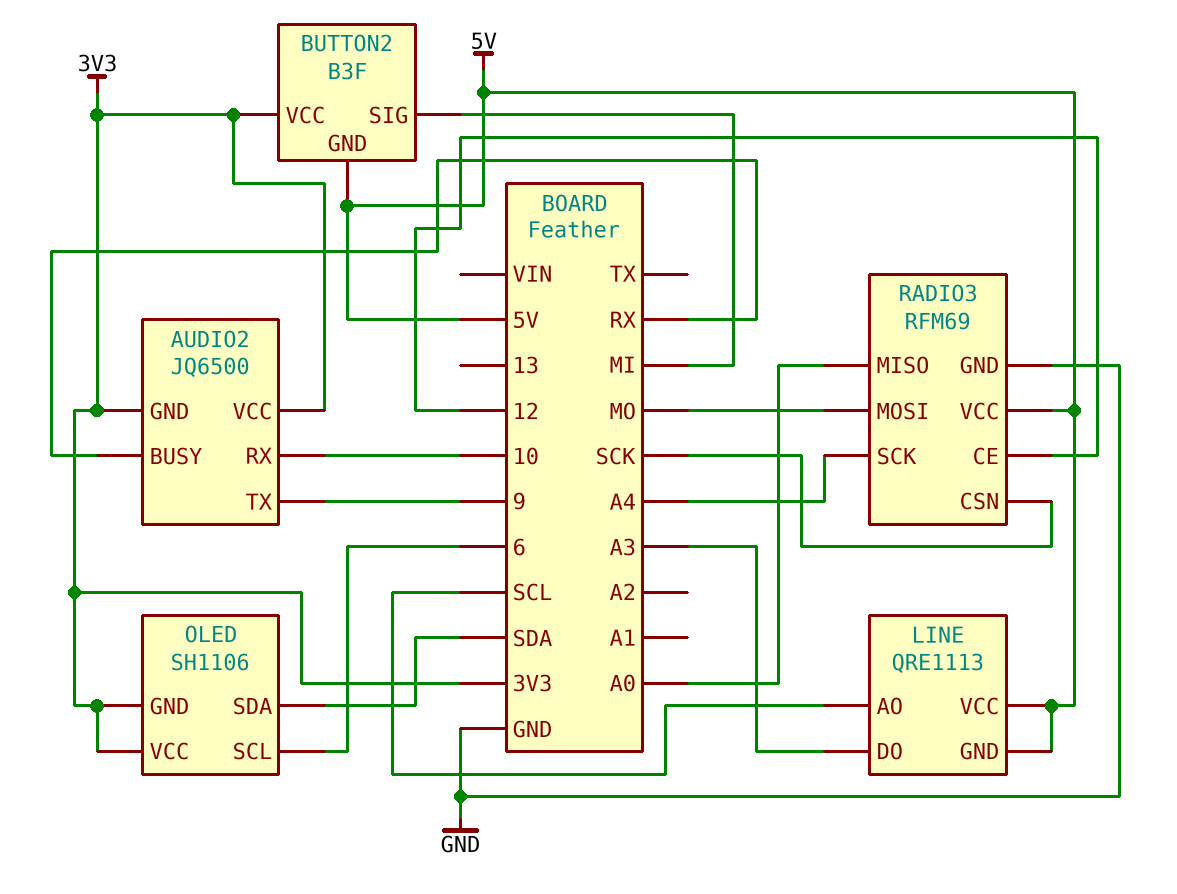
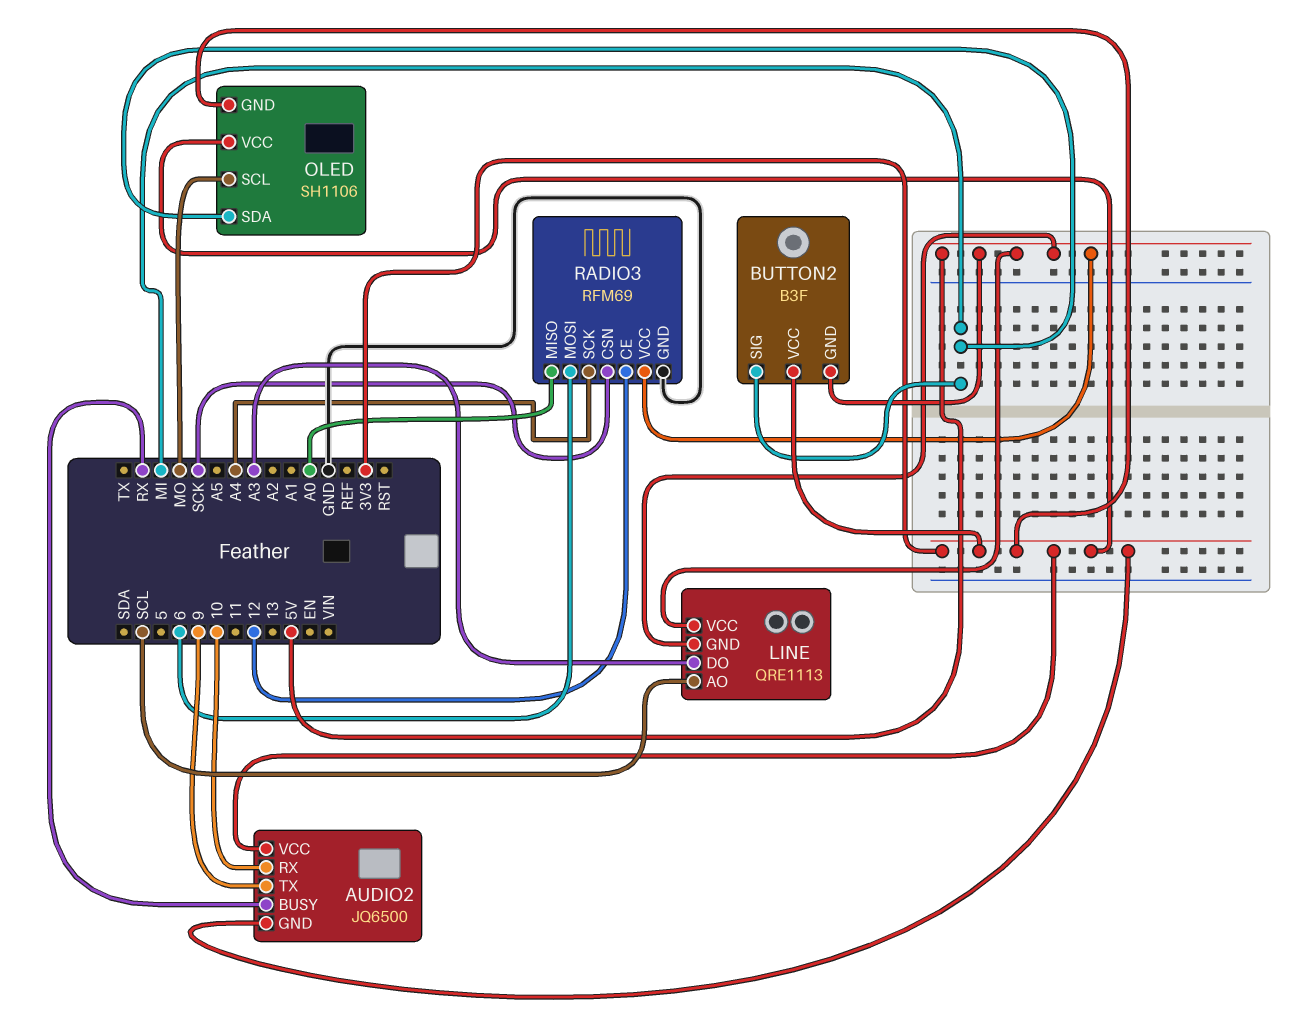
OLED pin SCL: 6 -> MO
OLED pin SDA: SDA -> MI
RADIO3 pin MOSI: MO -> 6

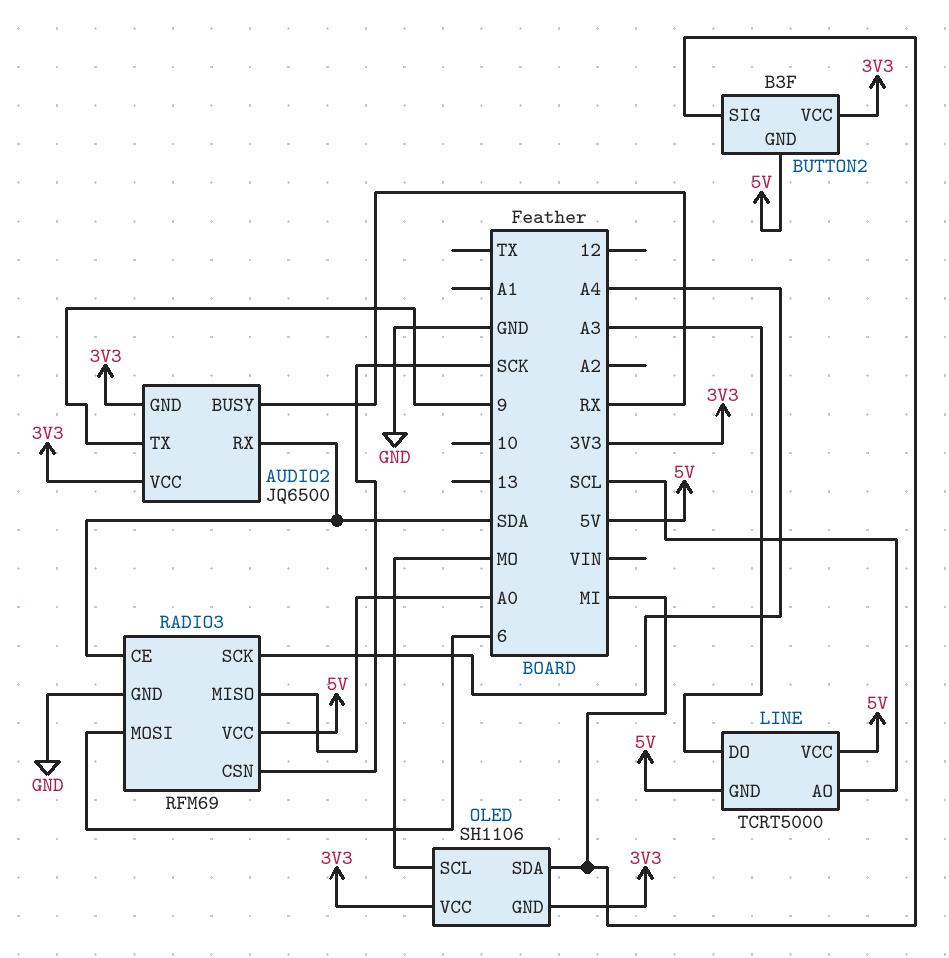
AUDIO2 pin RX: 10 -> SDA
LINE: QRE1113 -> TCRT5000
RADIO3 pin CE: 12 -> SDA

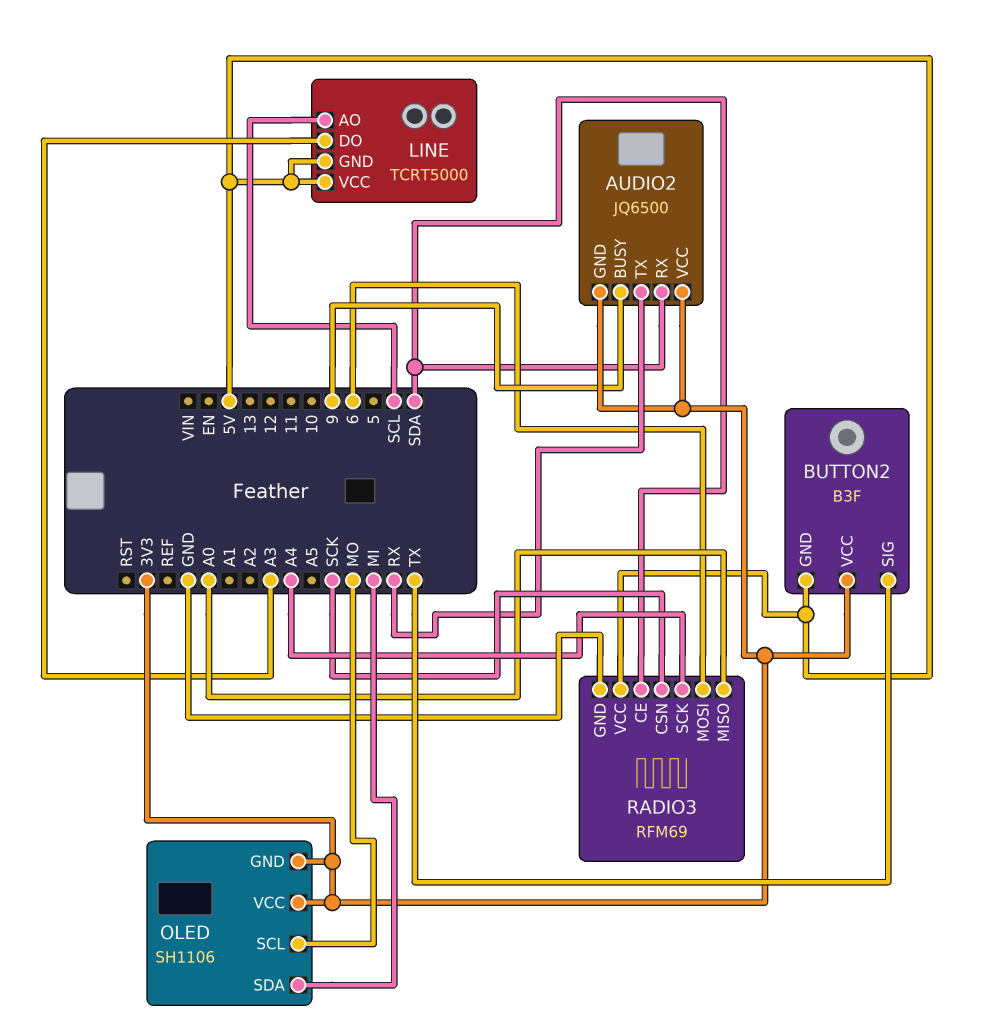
AUDIO2 pin BUSY: RX -> 9
AUDIO2 pin TX: 9 -> RX
BUTTON2 pin SIG: MI -> TX

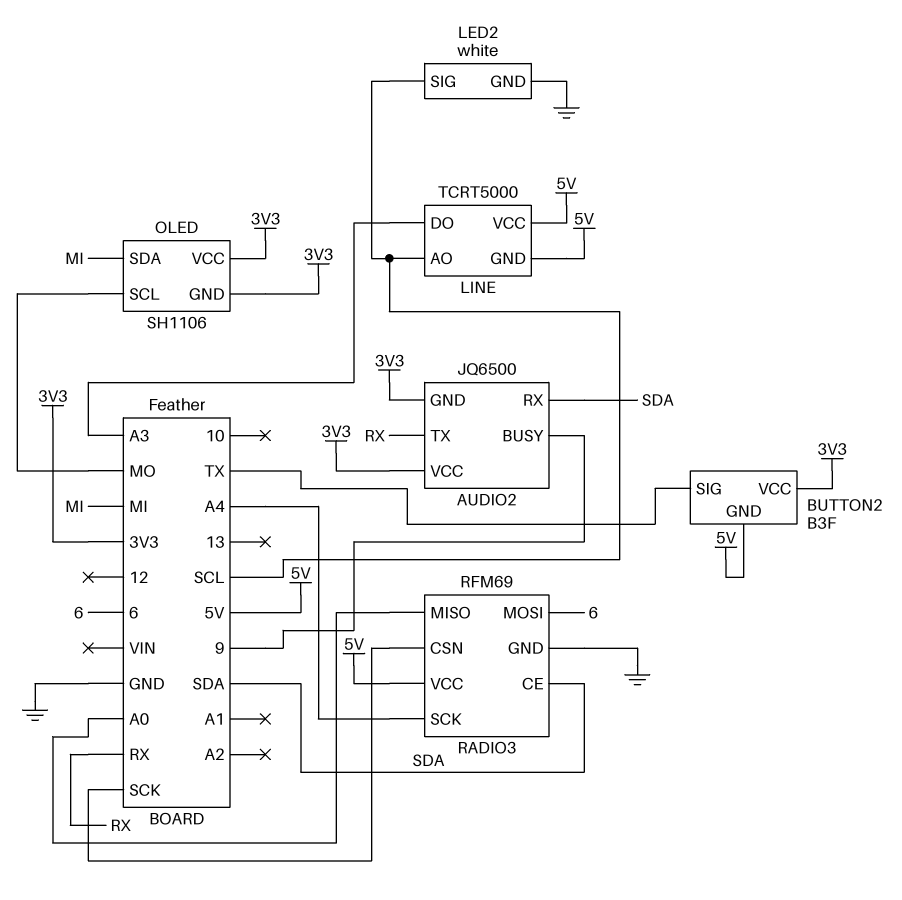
LED2: none -> white
LED2 pin GND: none -> GND
LED2 pin SIG: none -> SCL

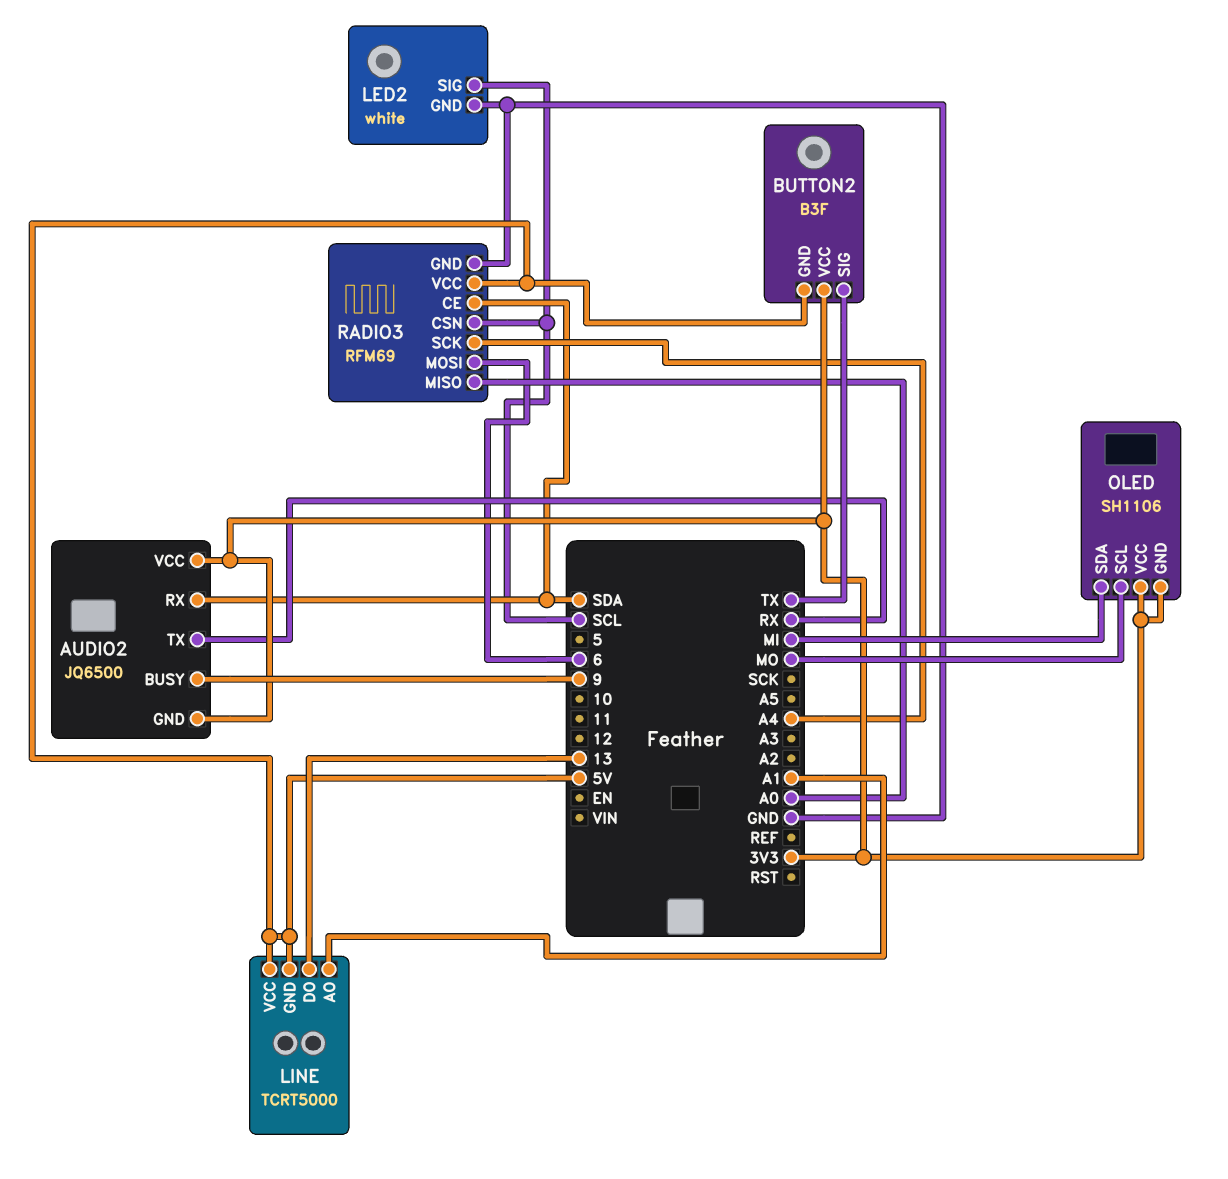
LINE pin AO: SCL -> A1
LINE pin DO: A3 -> 13
RADIO3 pin CSN: SCK -> SCL

